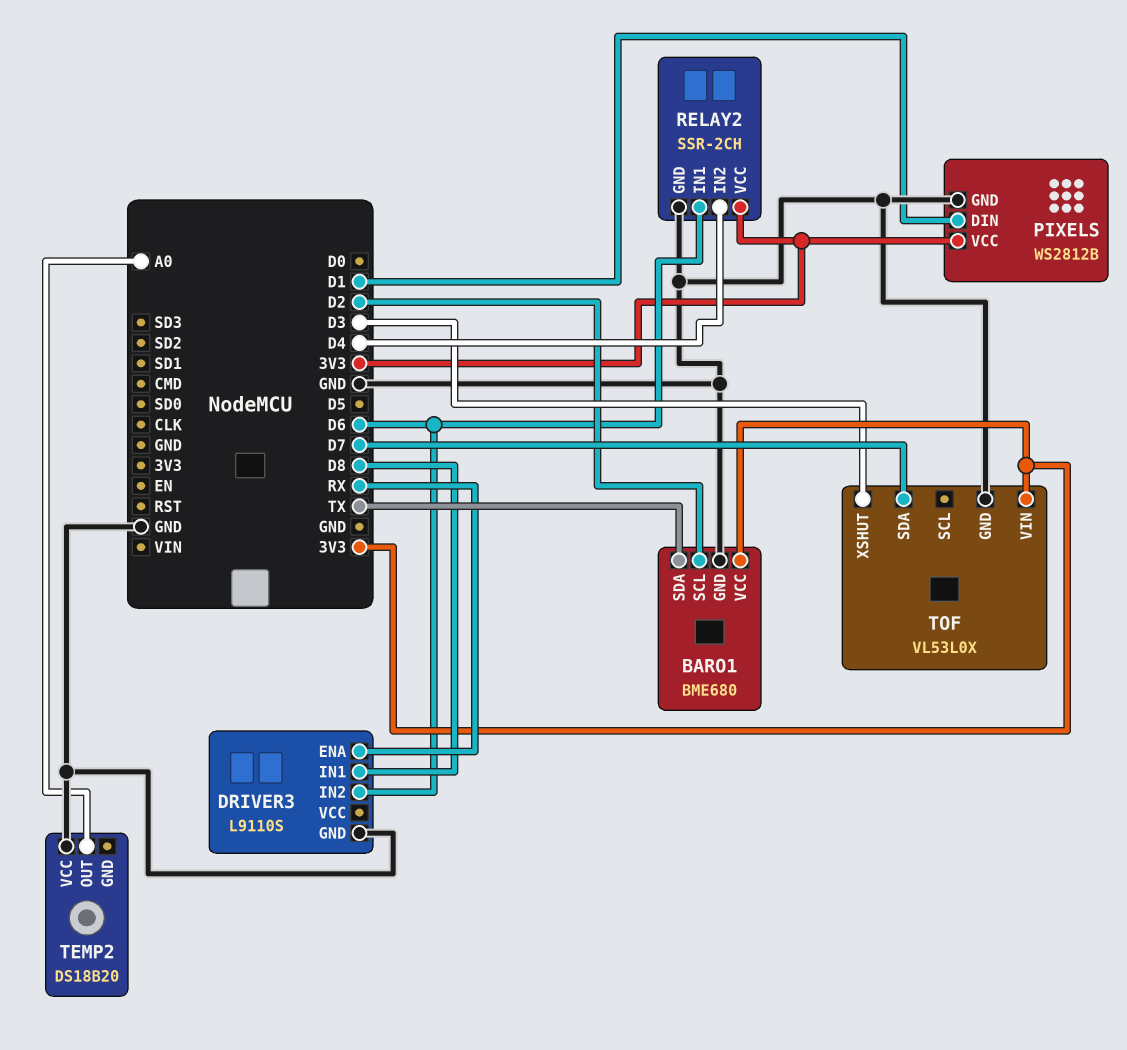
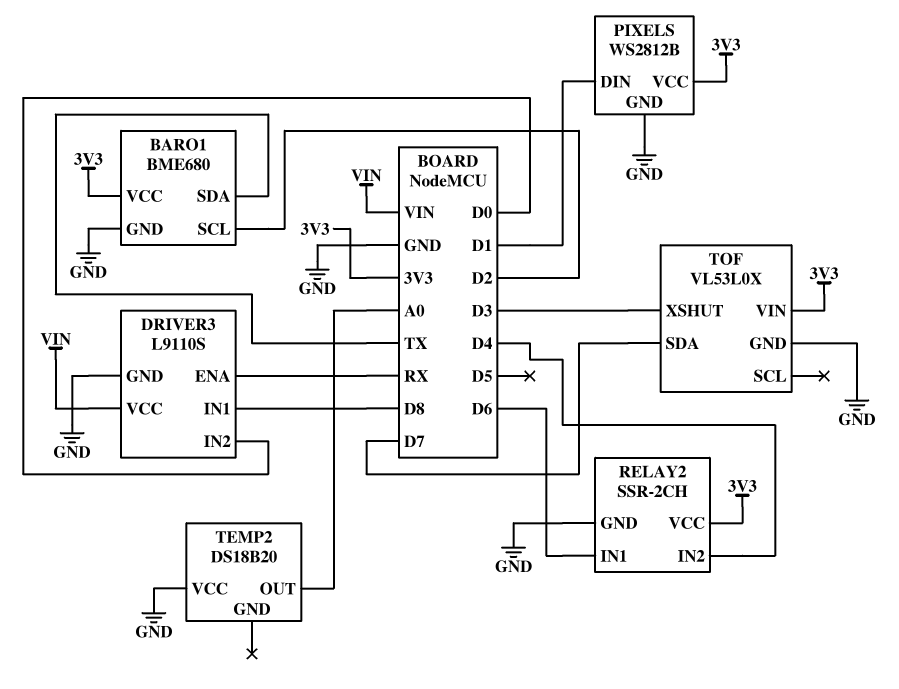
DRIVER3 pin IN2: D6 -> D0
DRIVER3 pin VCC: none -> VIN

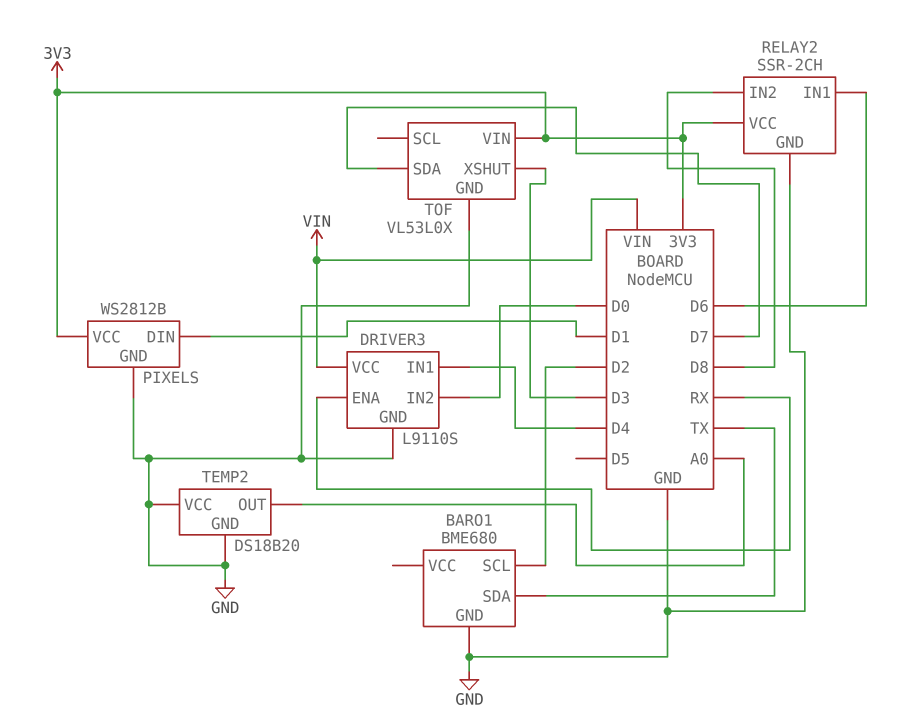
BARO1 pin VCC: 3V3 -> none
DRIVER3 pin IN1: D8 -> D4
RELAY2 pin IN2: D4 -> D8
TEMP2 pin GND: none -> GND

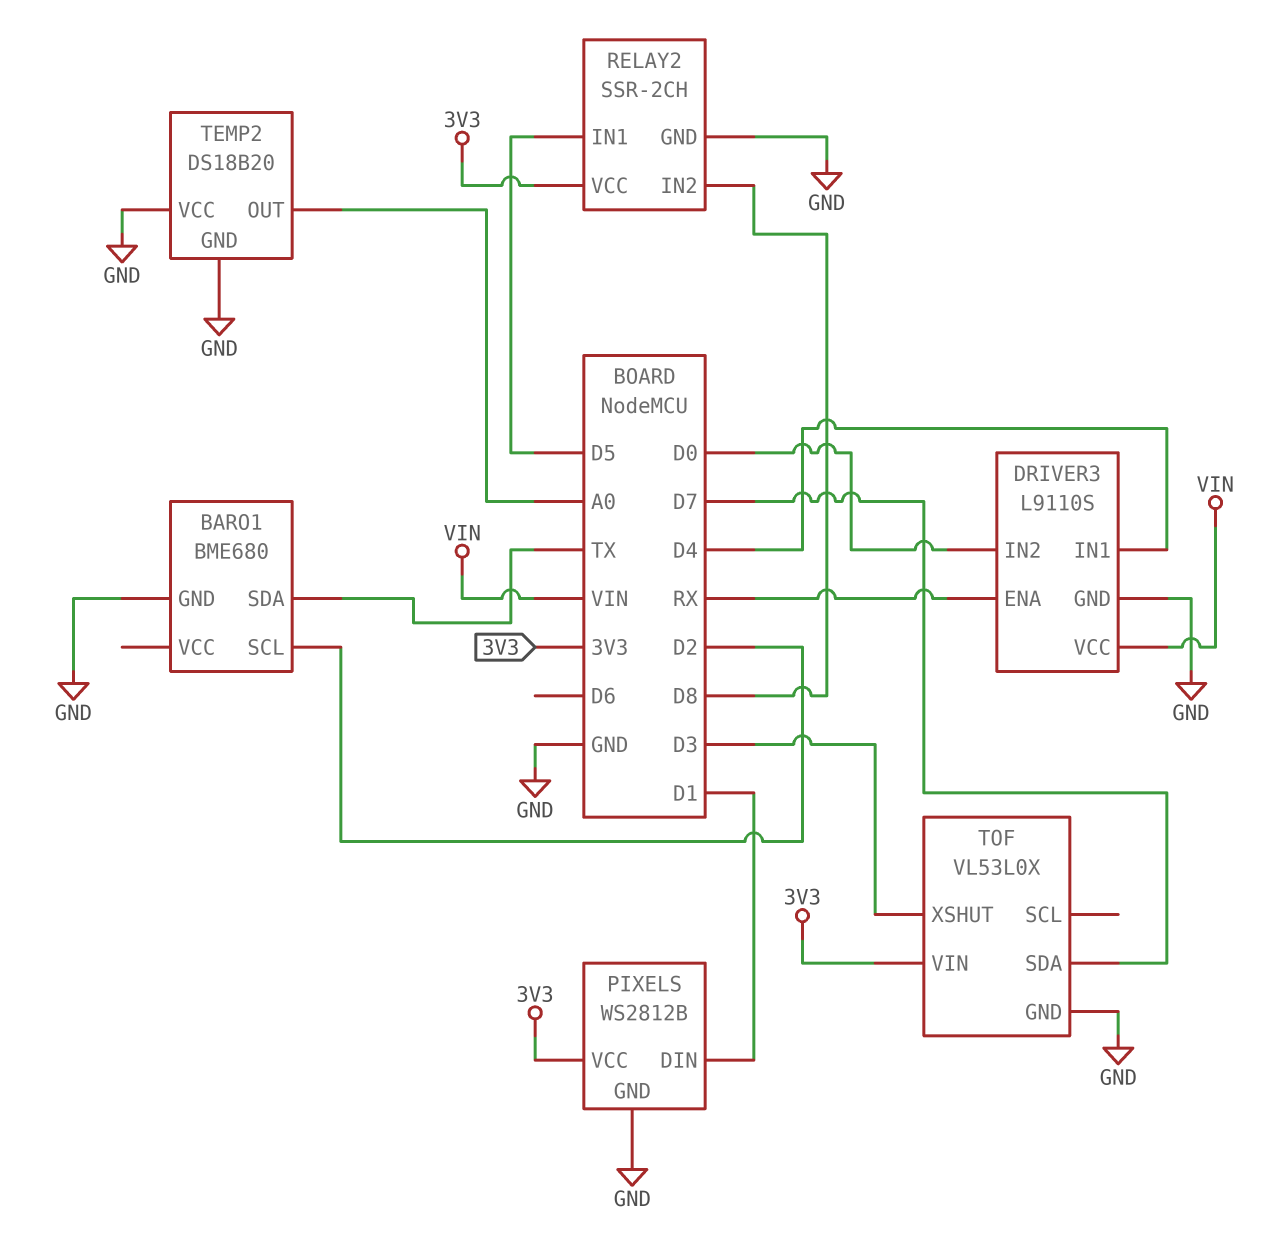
RELAY2 pin IN1: D6 -> D5

